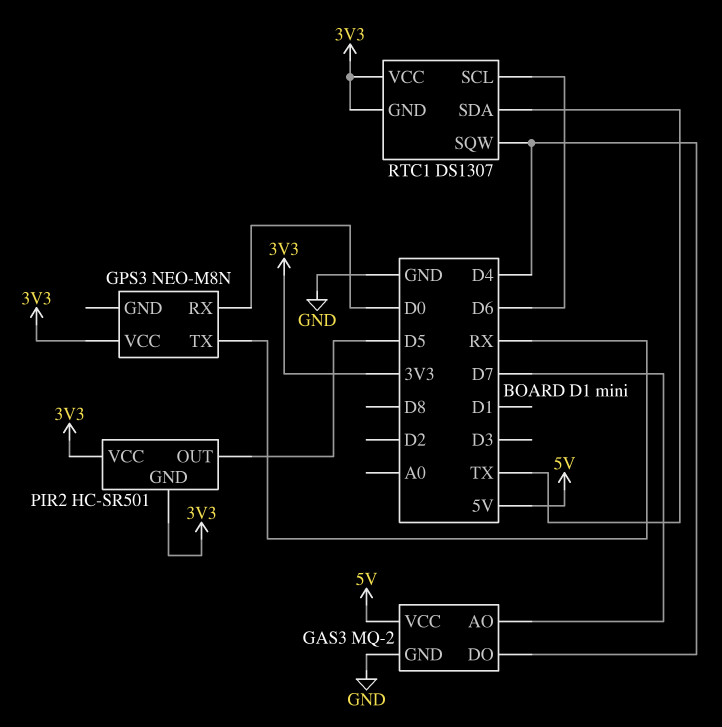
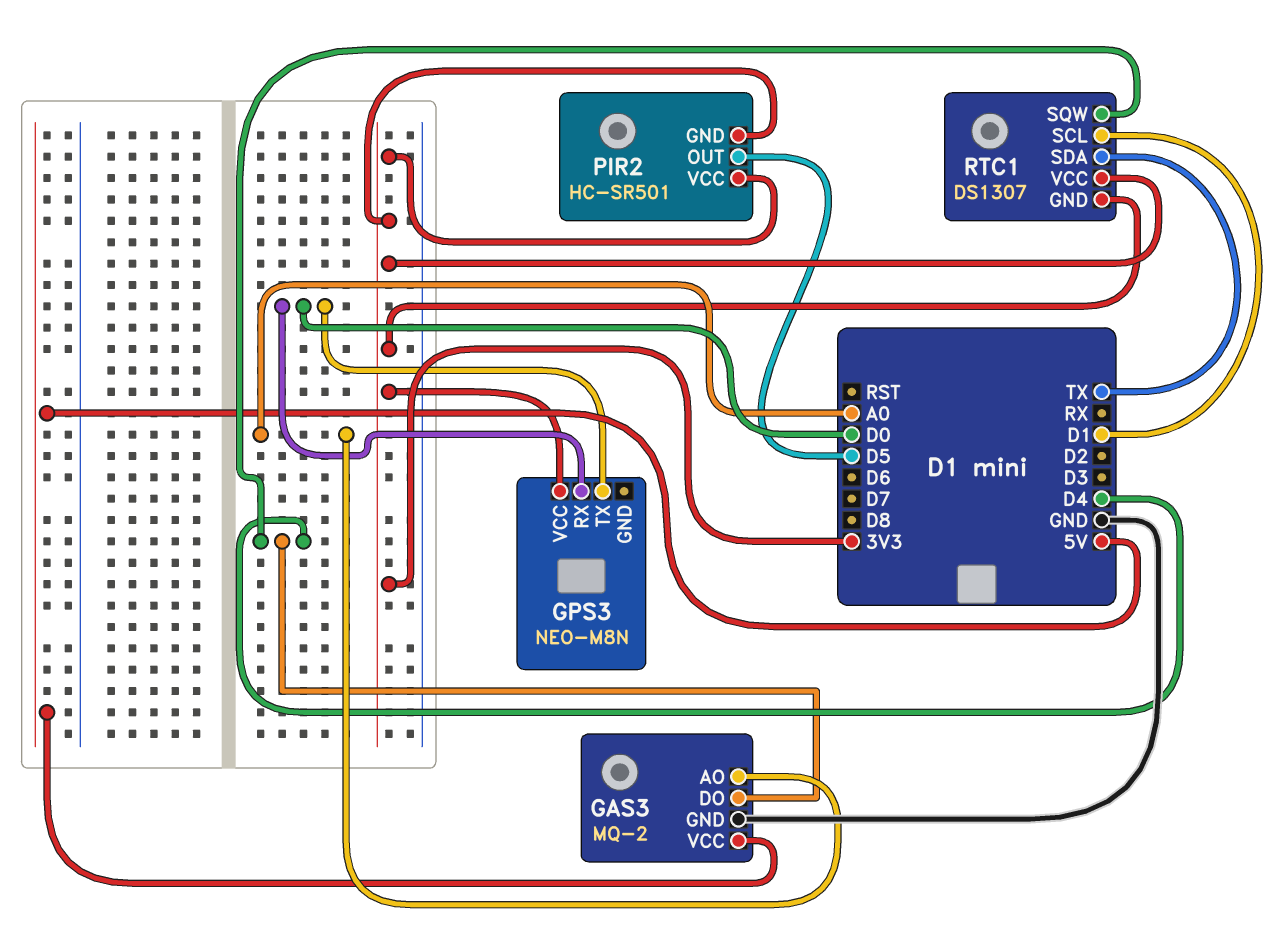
GAS3 pin AO: D7 -> A0
GPS3 pin TX: RX -> D0
RTC1 pin SCL: D6 -> D1

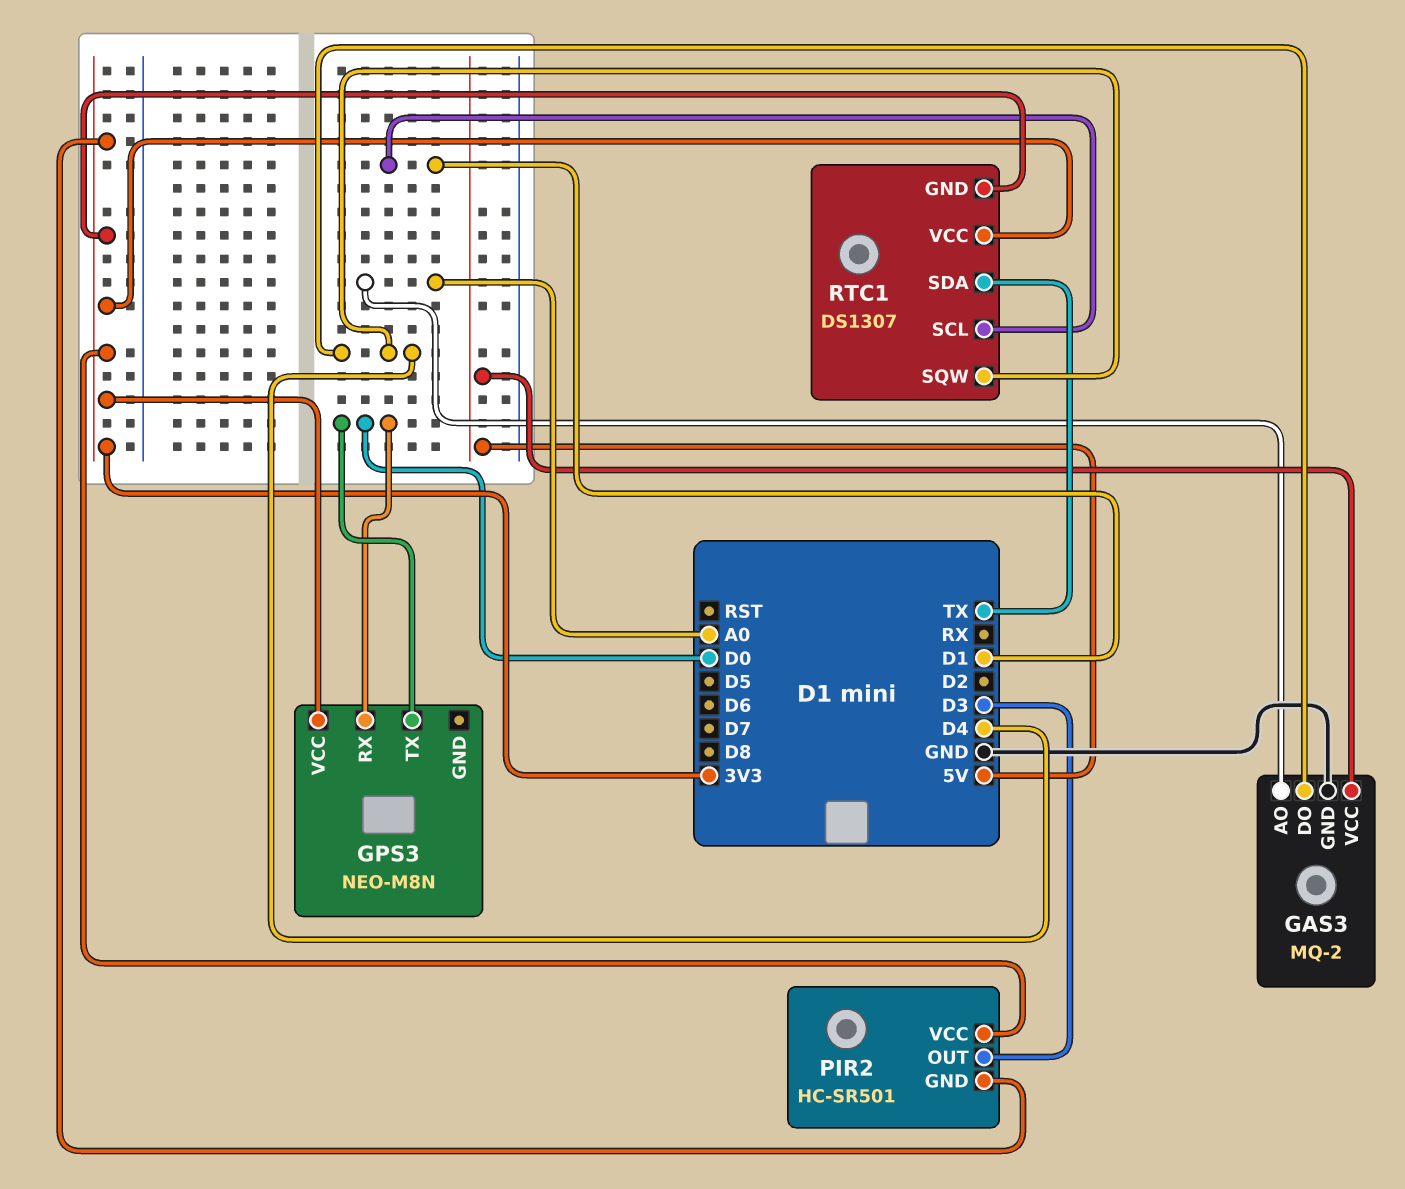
PIR2 pin OUT: D5 -> D3

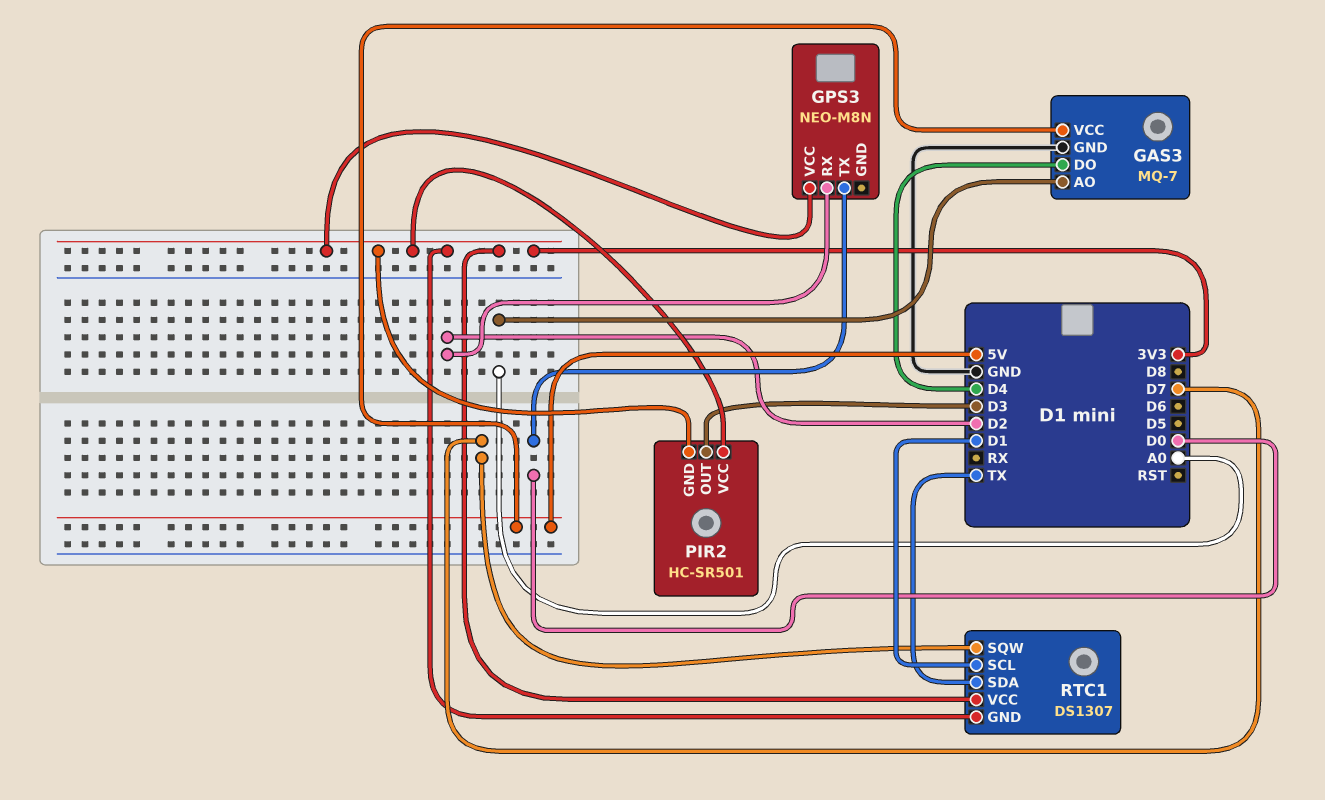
GAS3: MQ-2 -> MQ-7
GPS3 pin RX: D0 -> D2
RTC1 pin SQW: D4 -> D7

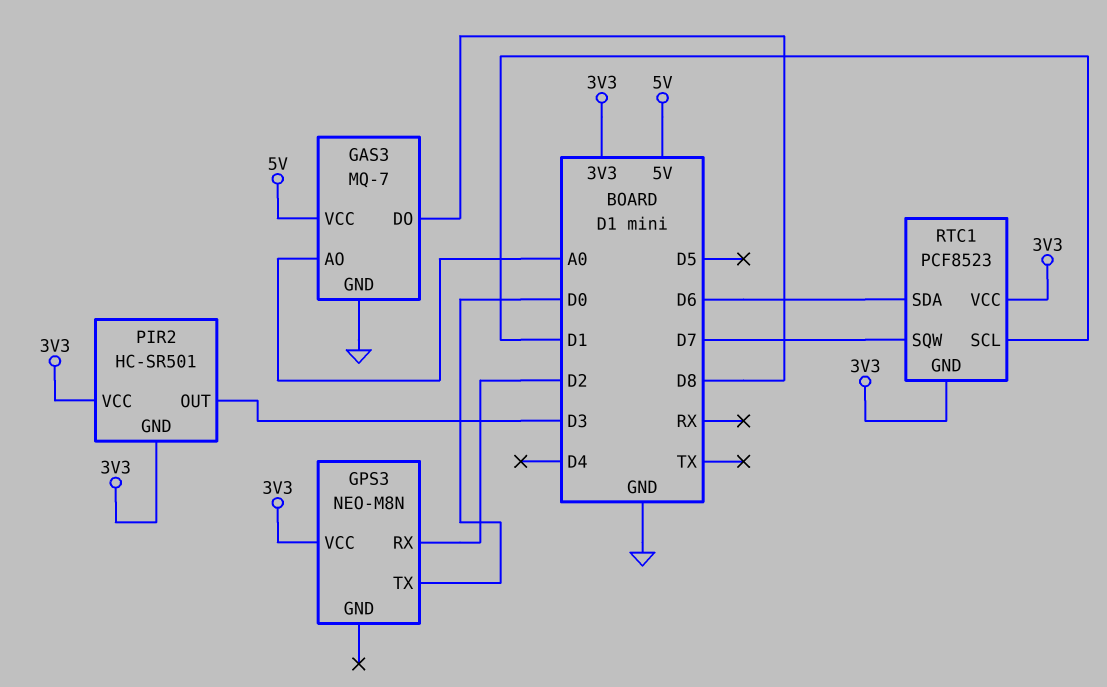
GAS3 pin DO: D4 -> D8
RTC1: DS1307 -> PCF8523
RTC1 pin SDA: TX -> D6

